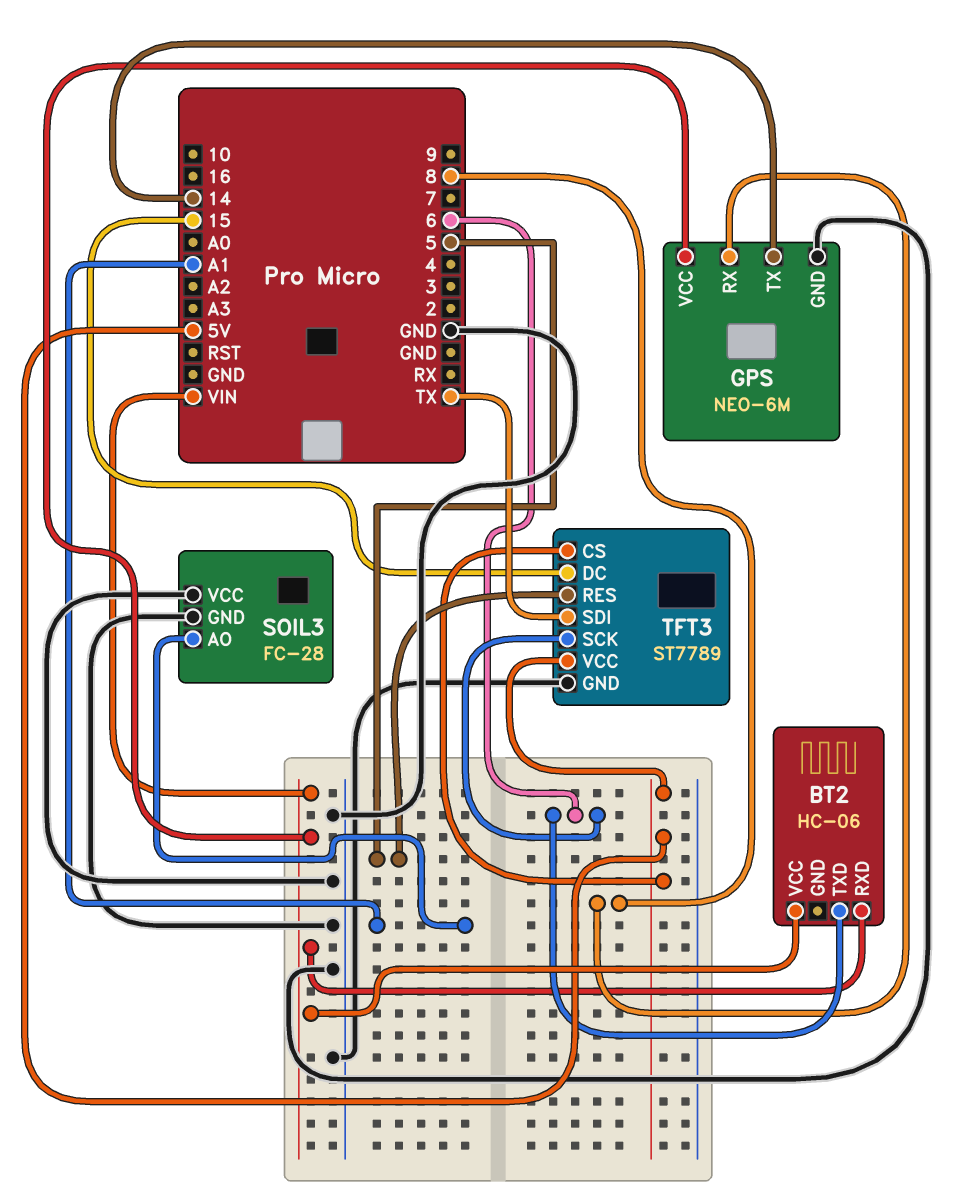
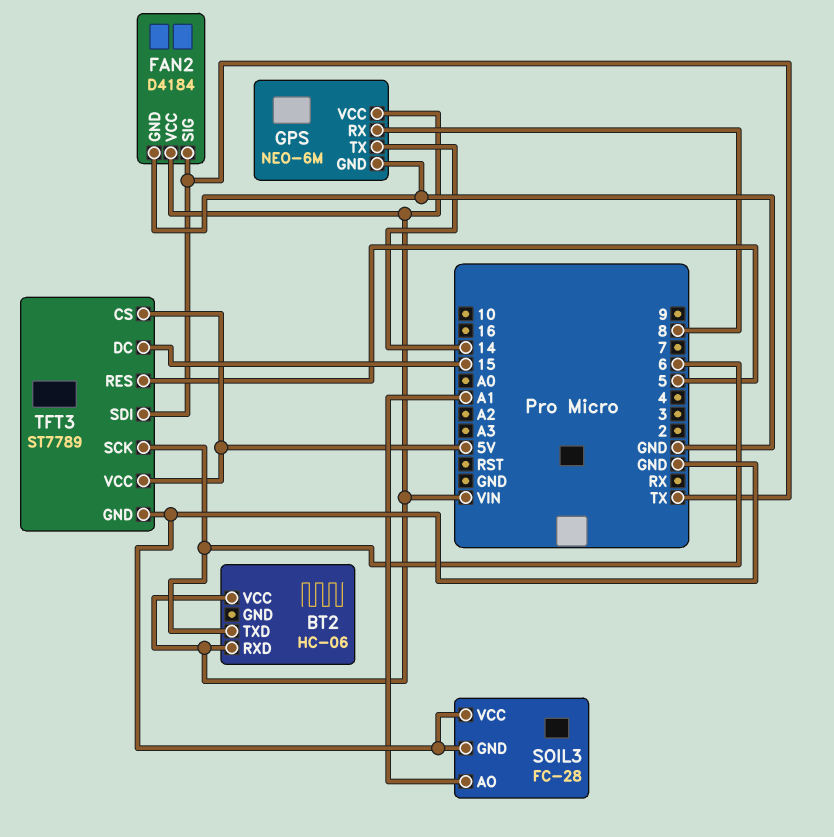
FAN2: none -> D4184
FAN2 pin GND: none -> GND
FAN2 pin SIG: none -> TX
FAN2 pin VCC: none -> VIN

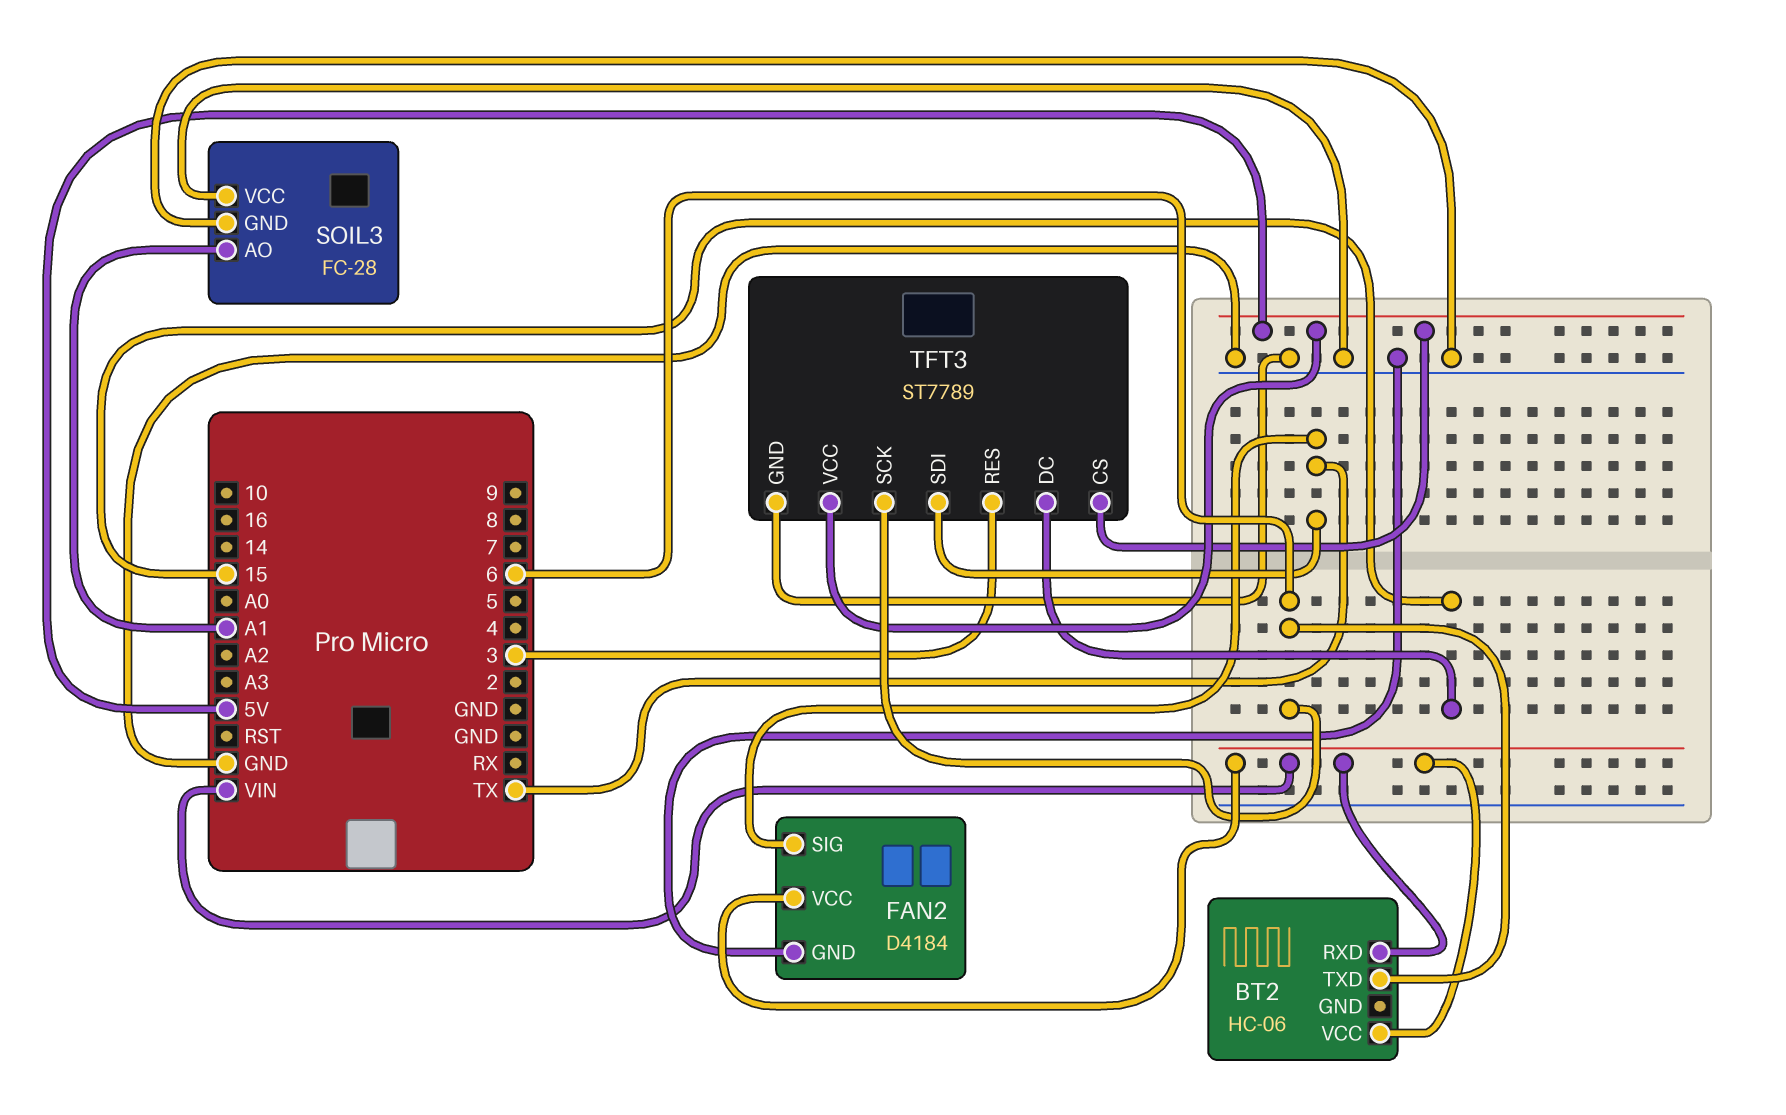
GPS: NEO-6M -> none
GPS pin GND: GND -> none
GPS pin RX: 8 -> none
GPS pin TX: 14 -> none
GPS pin VCC: VIN -> none
TFT3 pin RES: 5 -> 3

